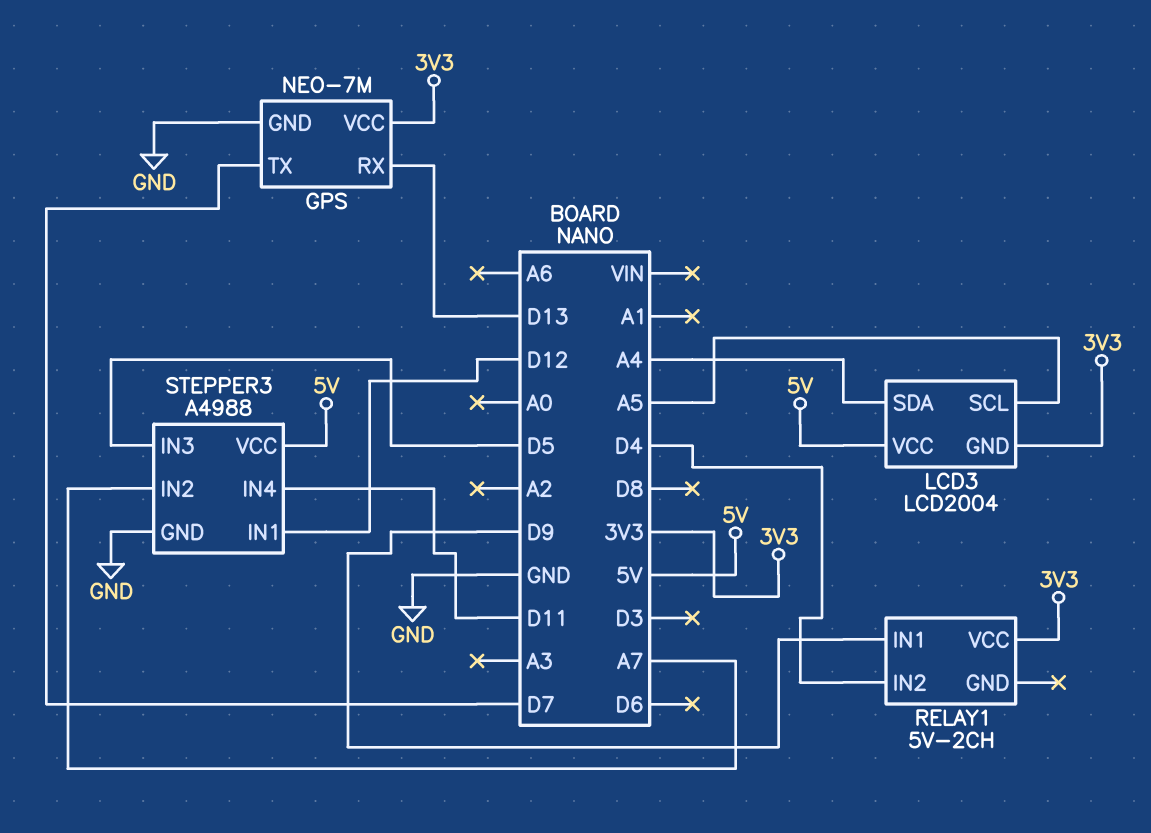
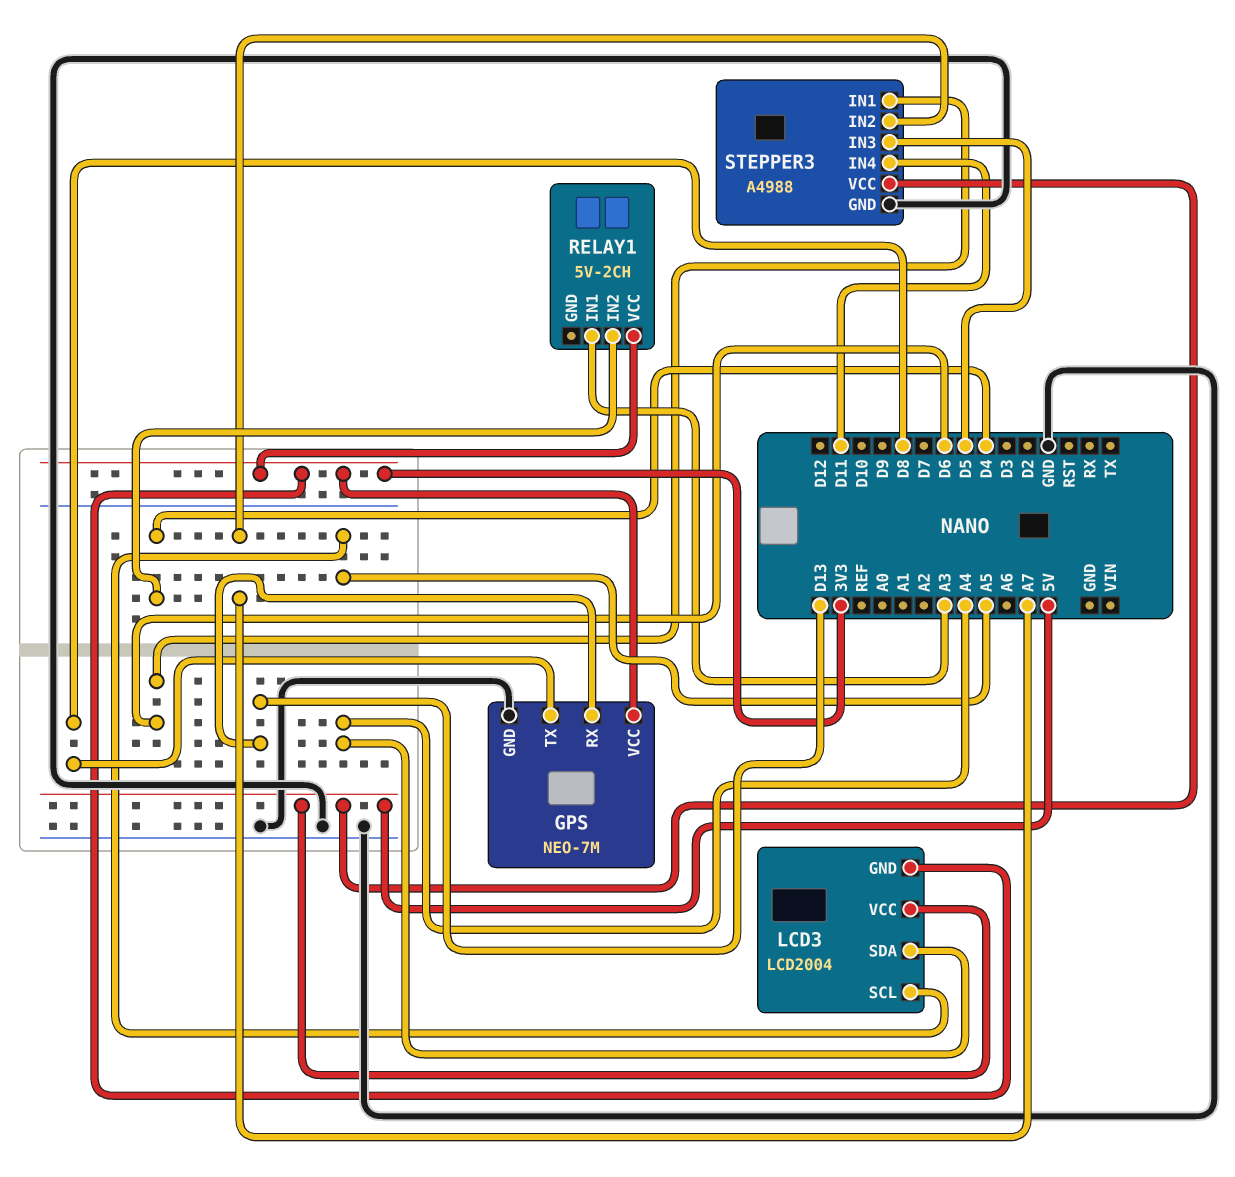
GPS pin TX: D7 -> D8
RELAY1 pin IN1: D9 -> A3
STEPPER3 pin IN1: D12 -> D6

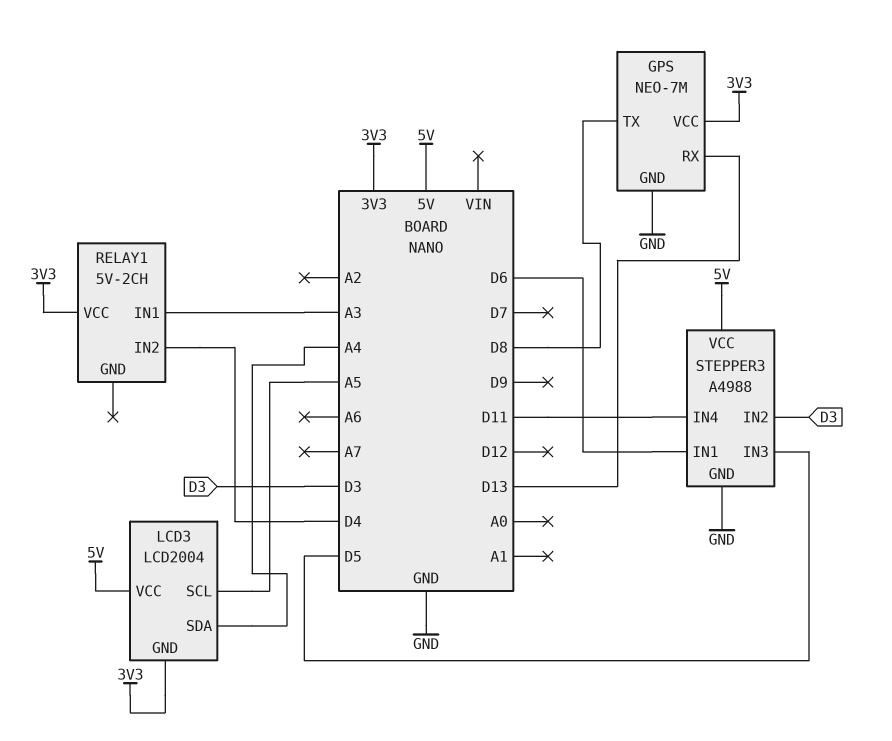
STEPPER3 pin IN2: A7 -> D3

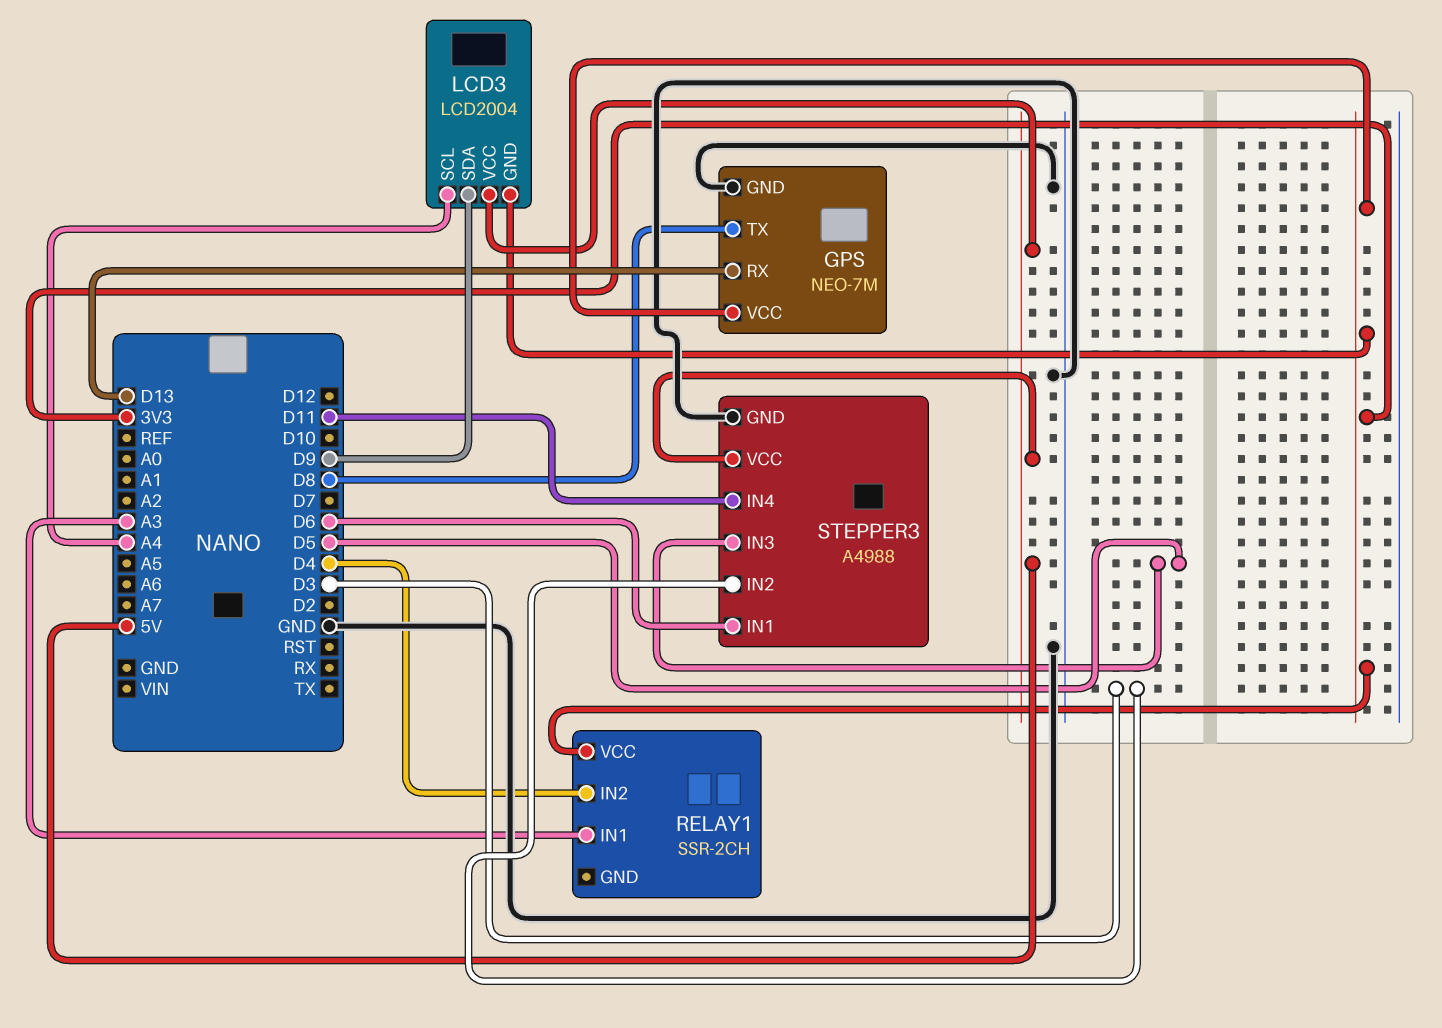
LCD3 pin SCL: A5 -> A4
LCD3 pin SDA: A4 -> D9
RELAY1: 5V-2CH -> SSR-2CH

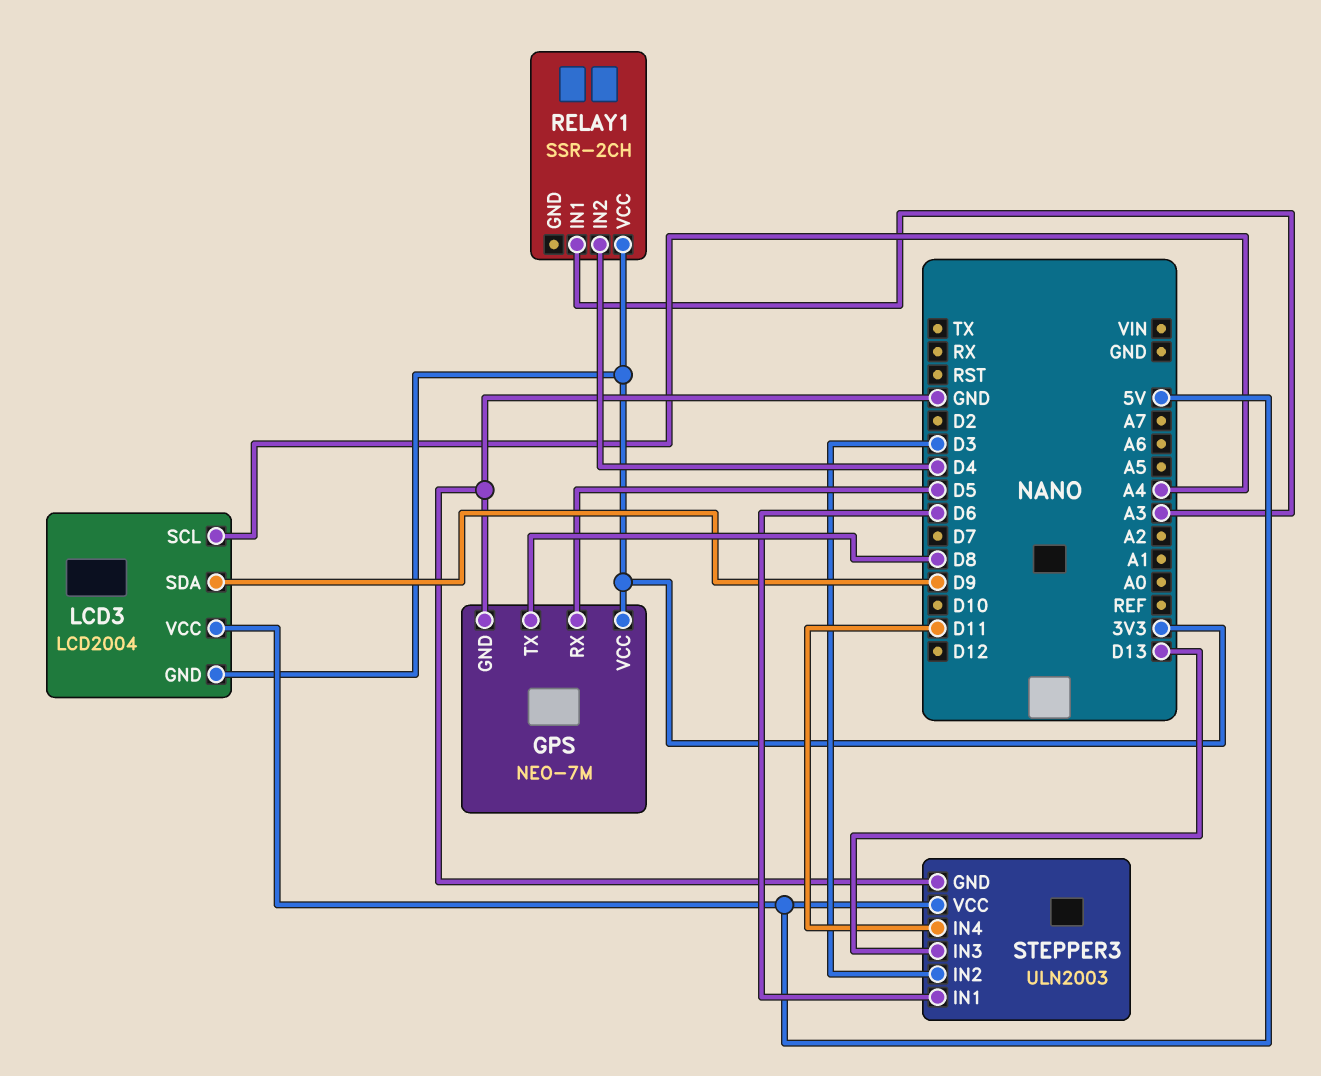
GPS pin RX: D13 -> D5
STEPPER3: A4988 -> ULN2003
STEPPER3 pin IN3: D5 -> D13

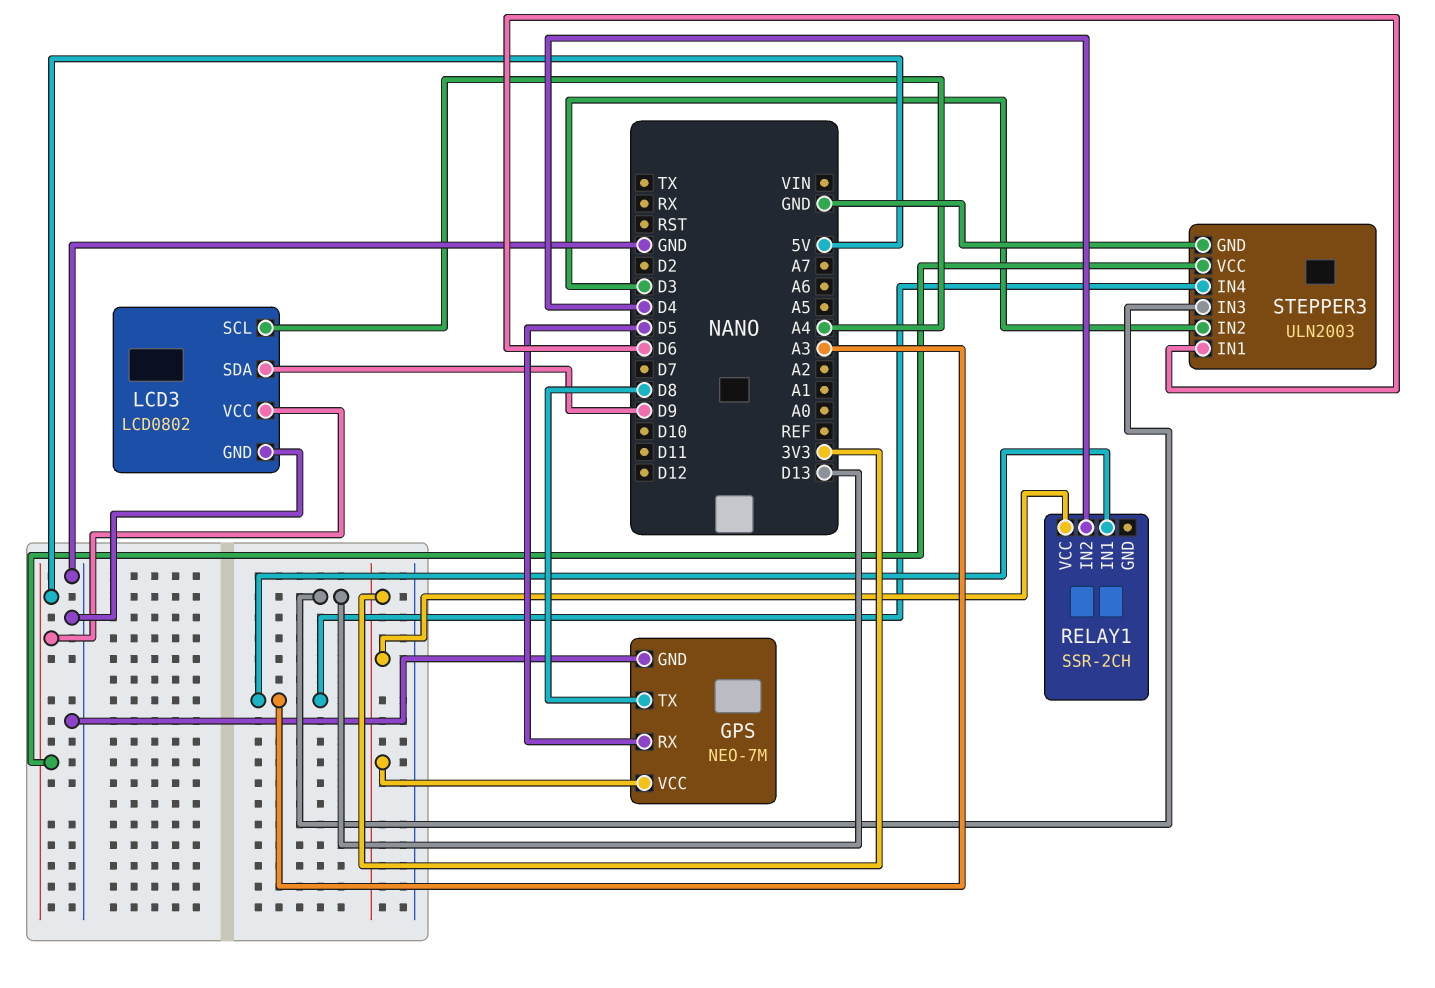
LCD3: LCD2004 -> LCD0802
LCD3 pin GND: 3V3 -> GND
STEPPER3 pin IN4: D11 -> A3

